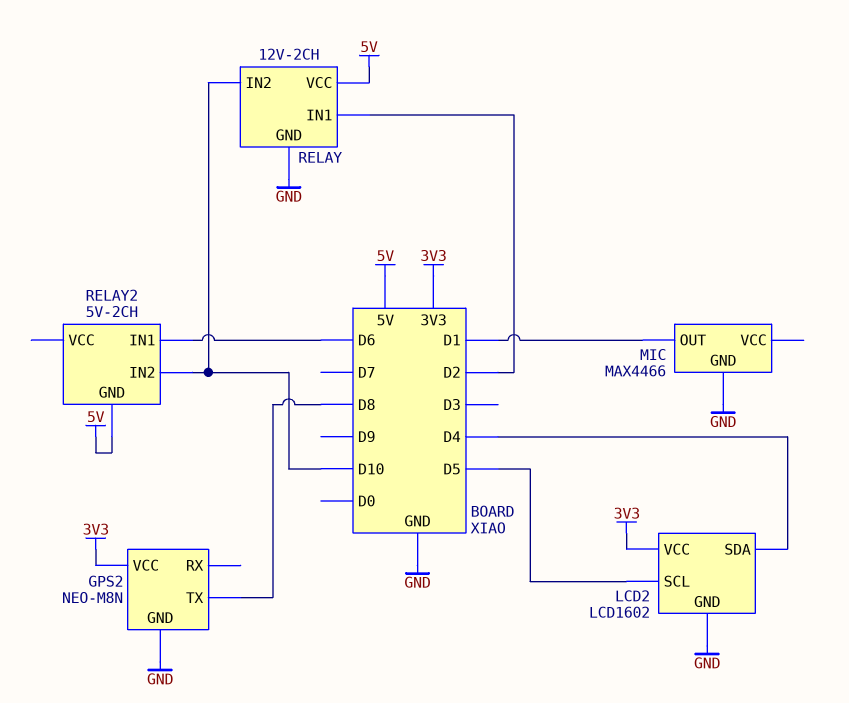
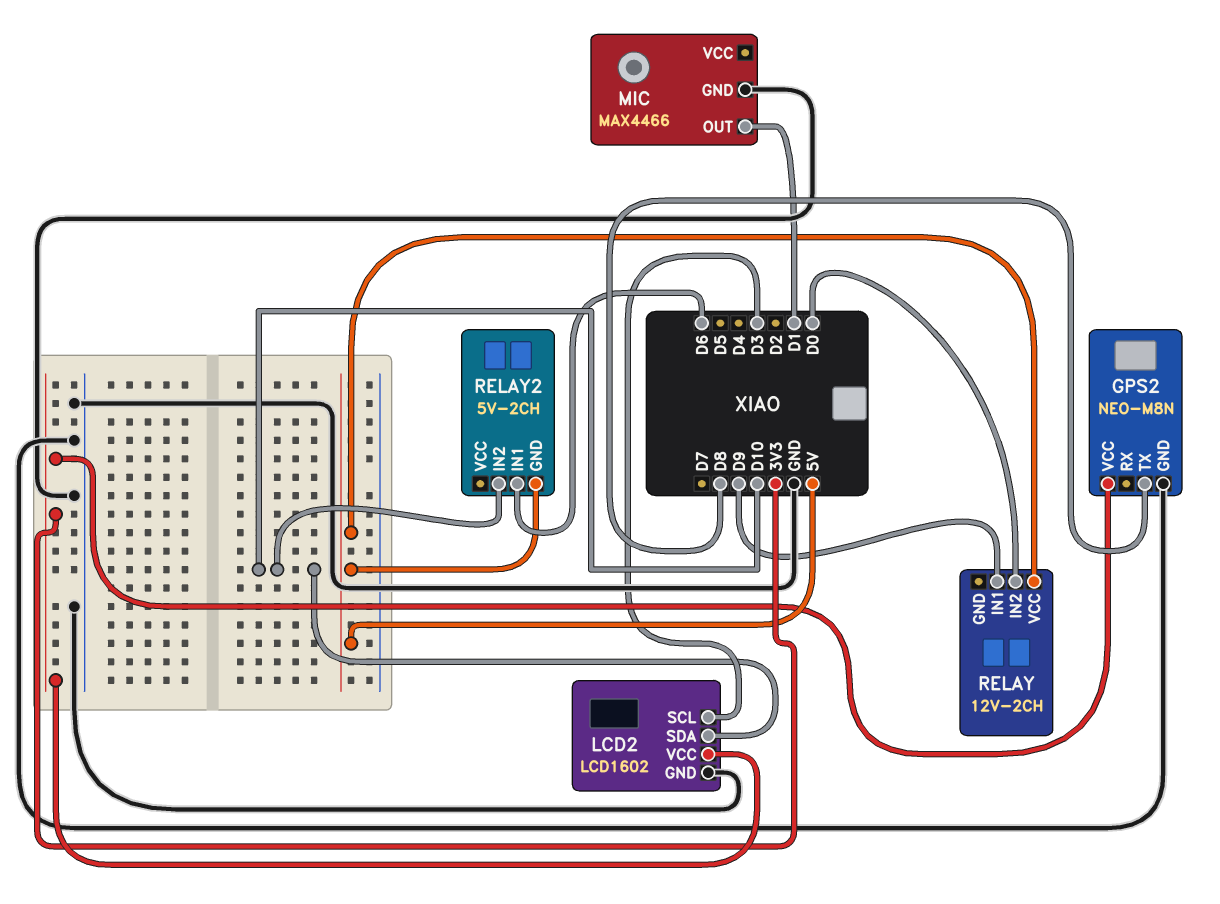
LCD2 pin SCL: D5 -> D3
LCD2 pin SDA: D4 -> D10
RELAY pin GND: GND -> none
RELAY pin IN1: D2 -> D9
RELAY pin IN2: D10 -> D0

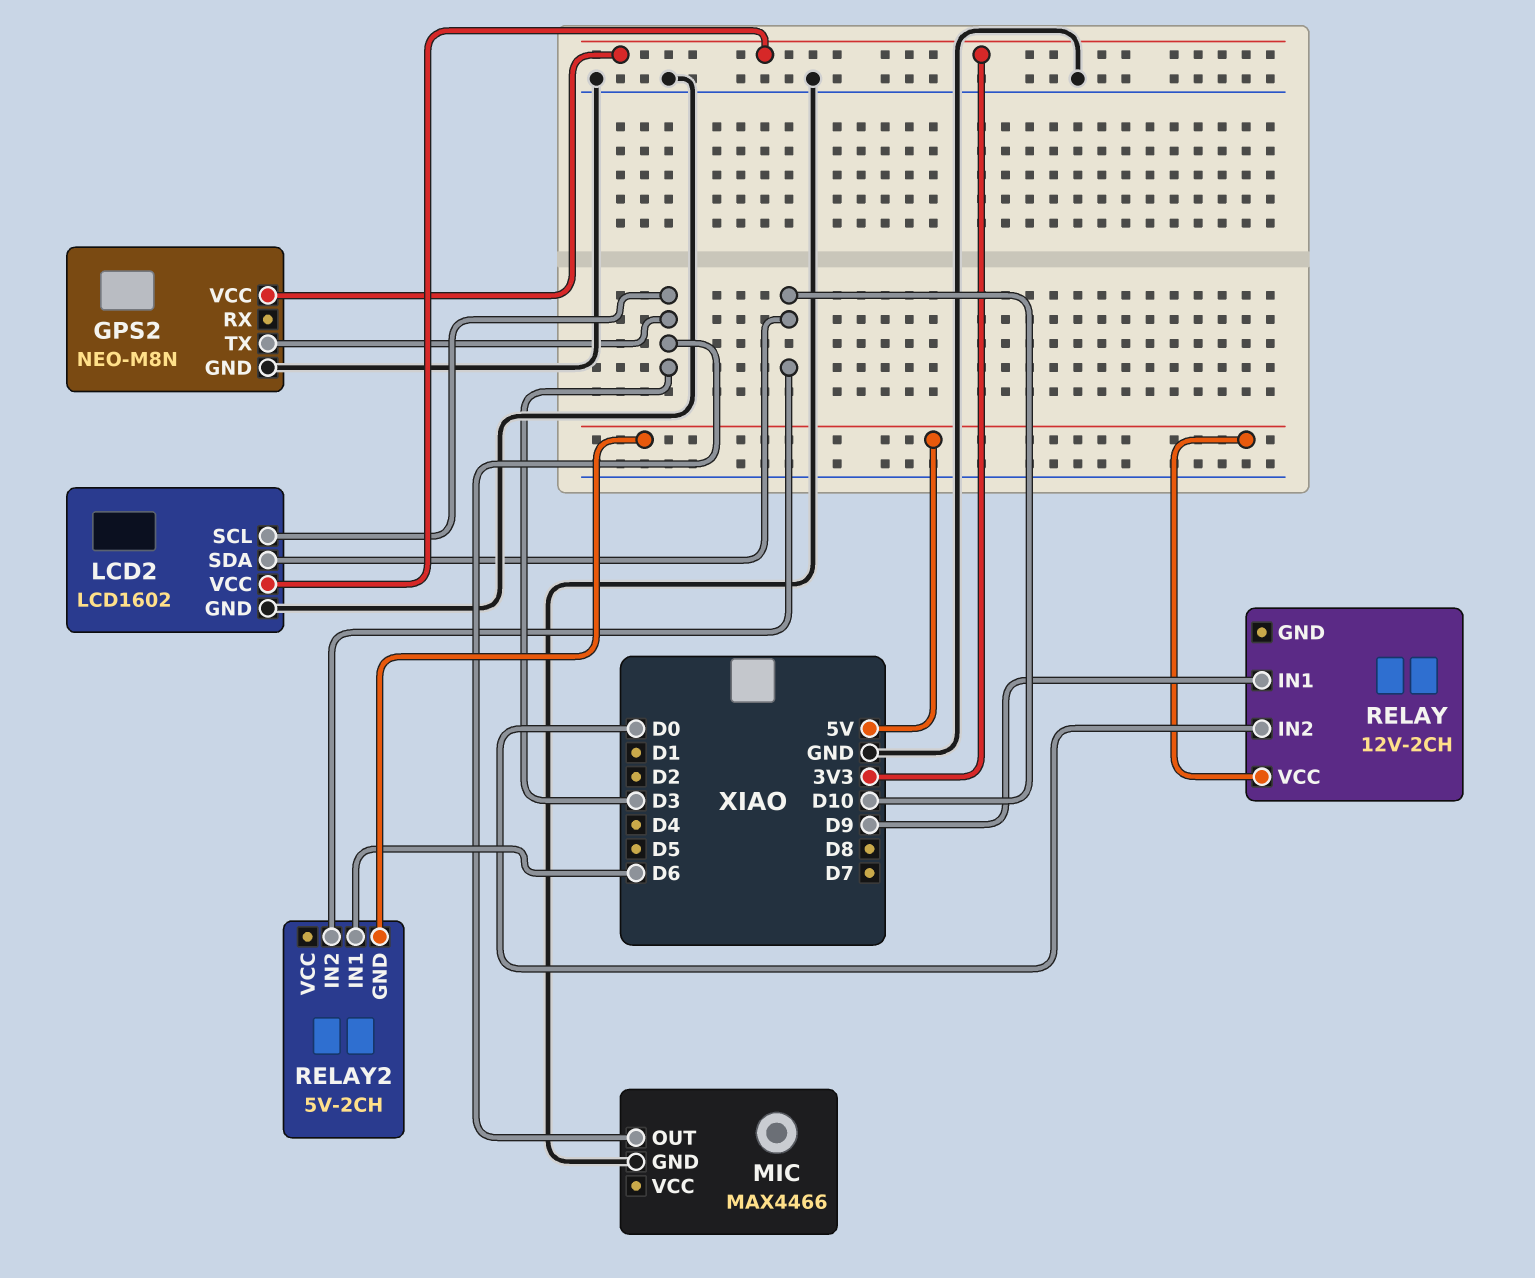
GPS2 pin TX: D8 -> D3
MIC pin OUT: D1 -> D3

